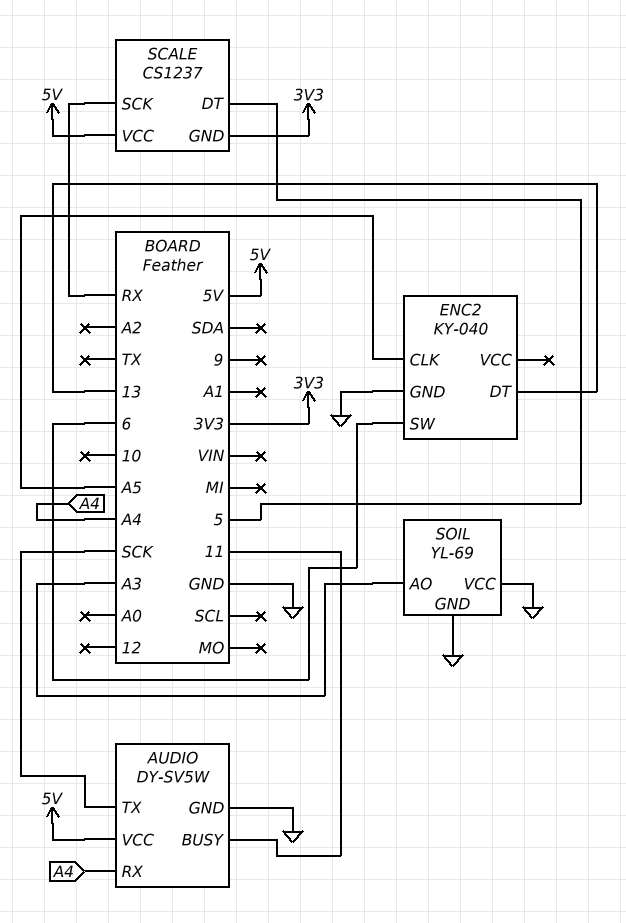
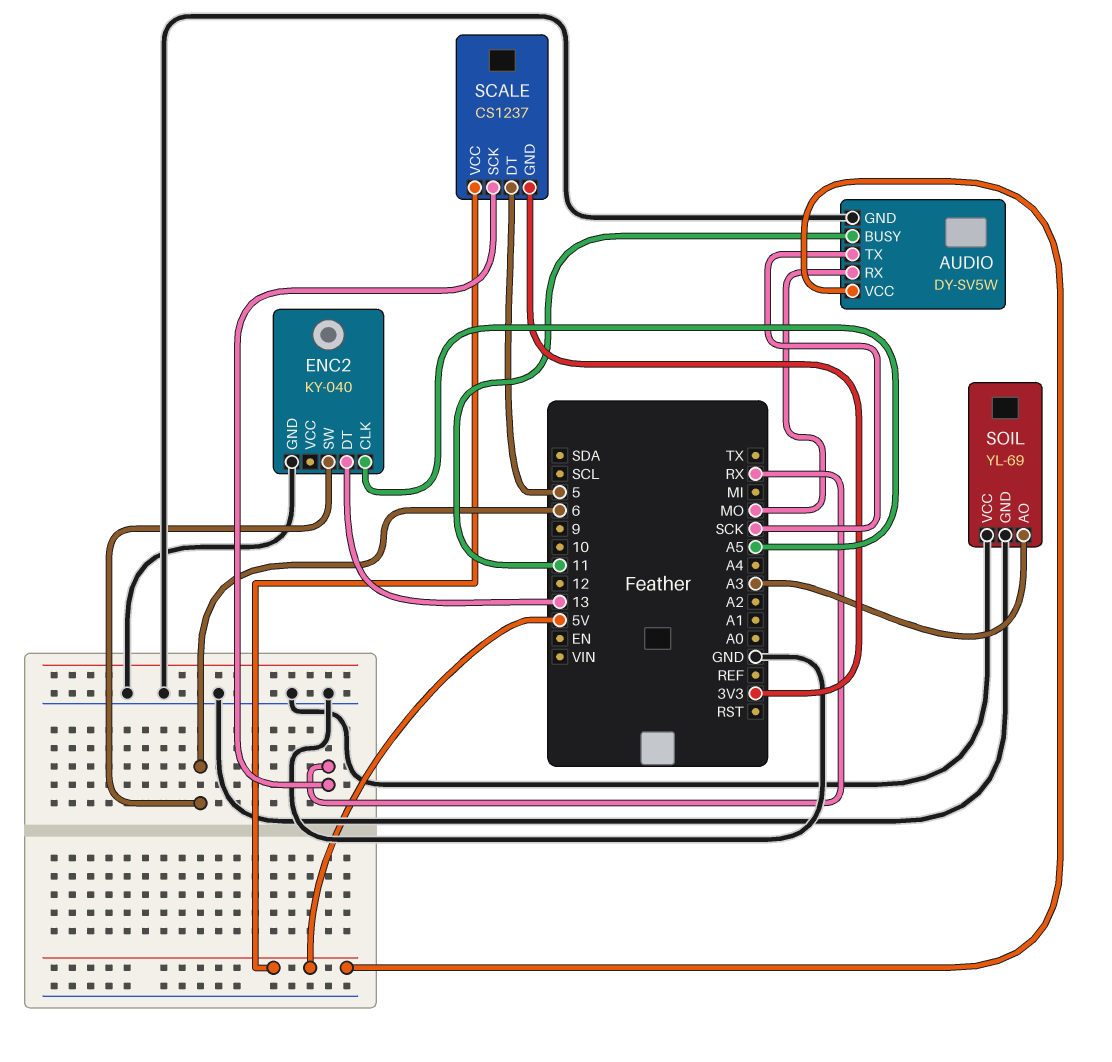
AUDIO pin RX: A4 -> MO

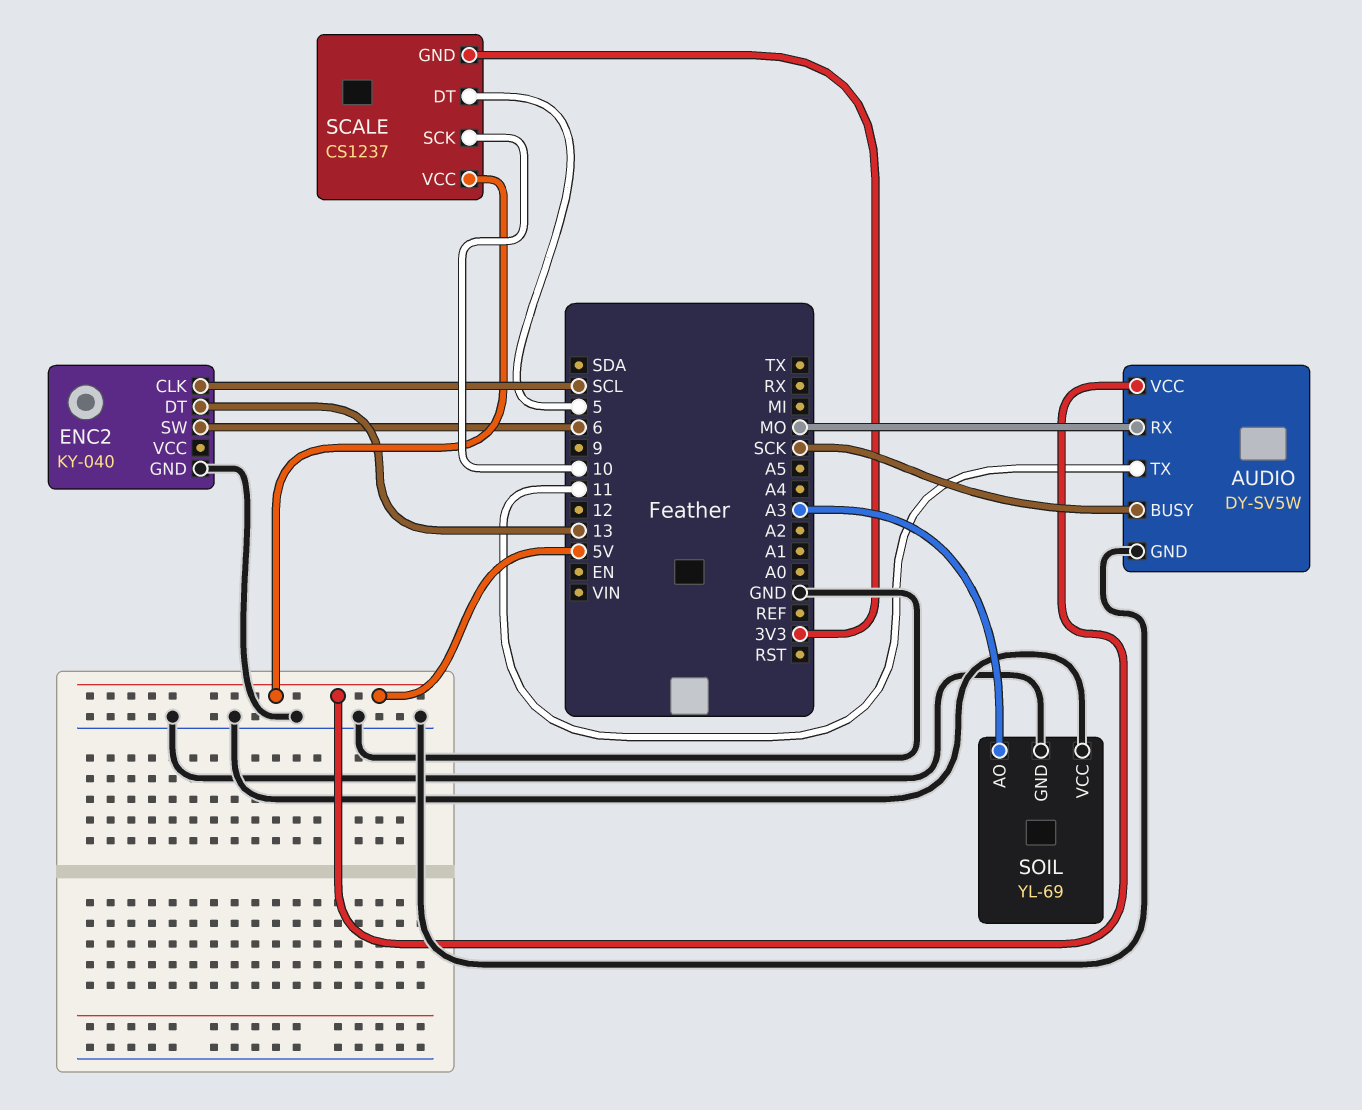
AUDIO pin BUSY: 11 -> SCK
AUDIO pin TX: SCK -> 11
ENC2 pin CLK: A5 -> SCL
SCALE pin SCK: RX -> 10

